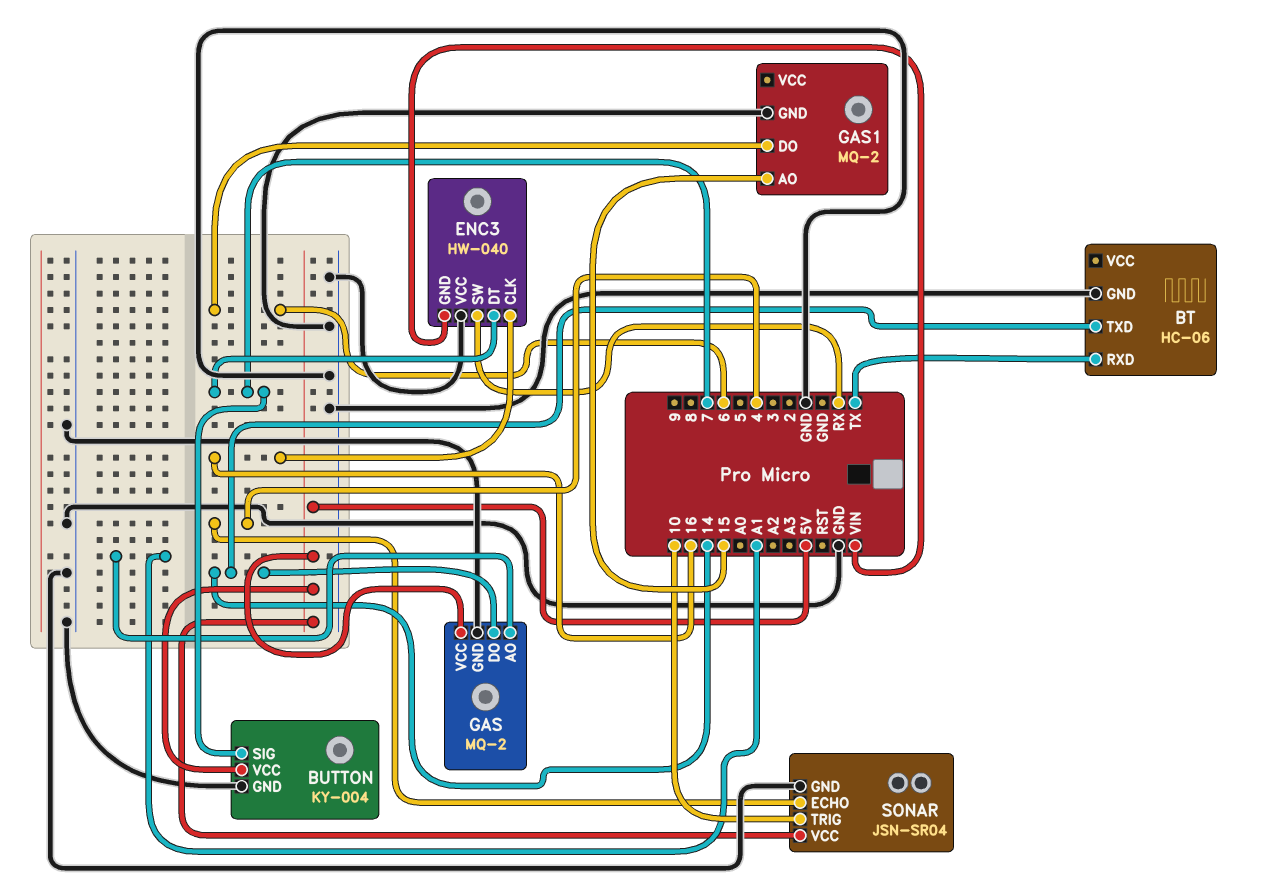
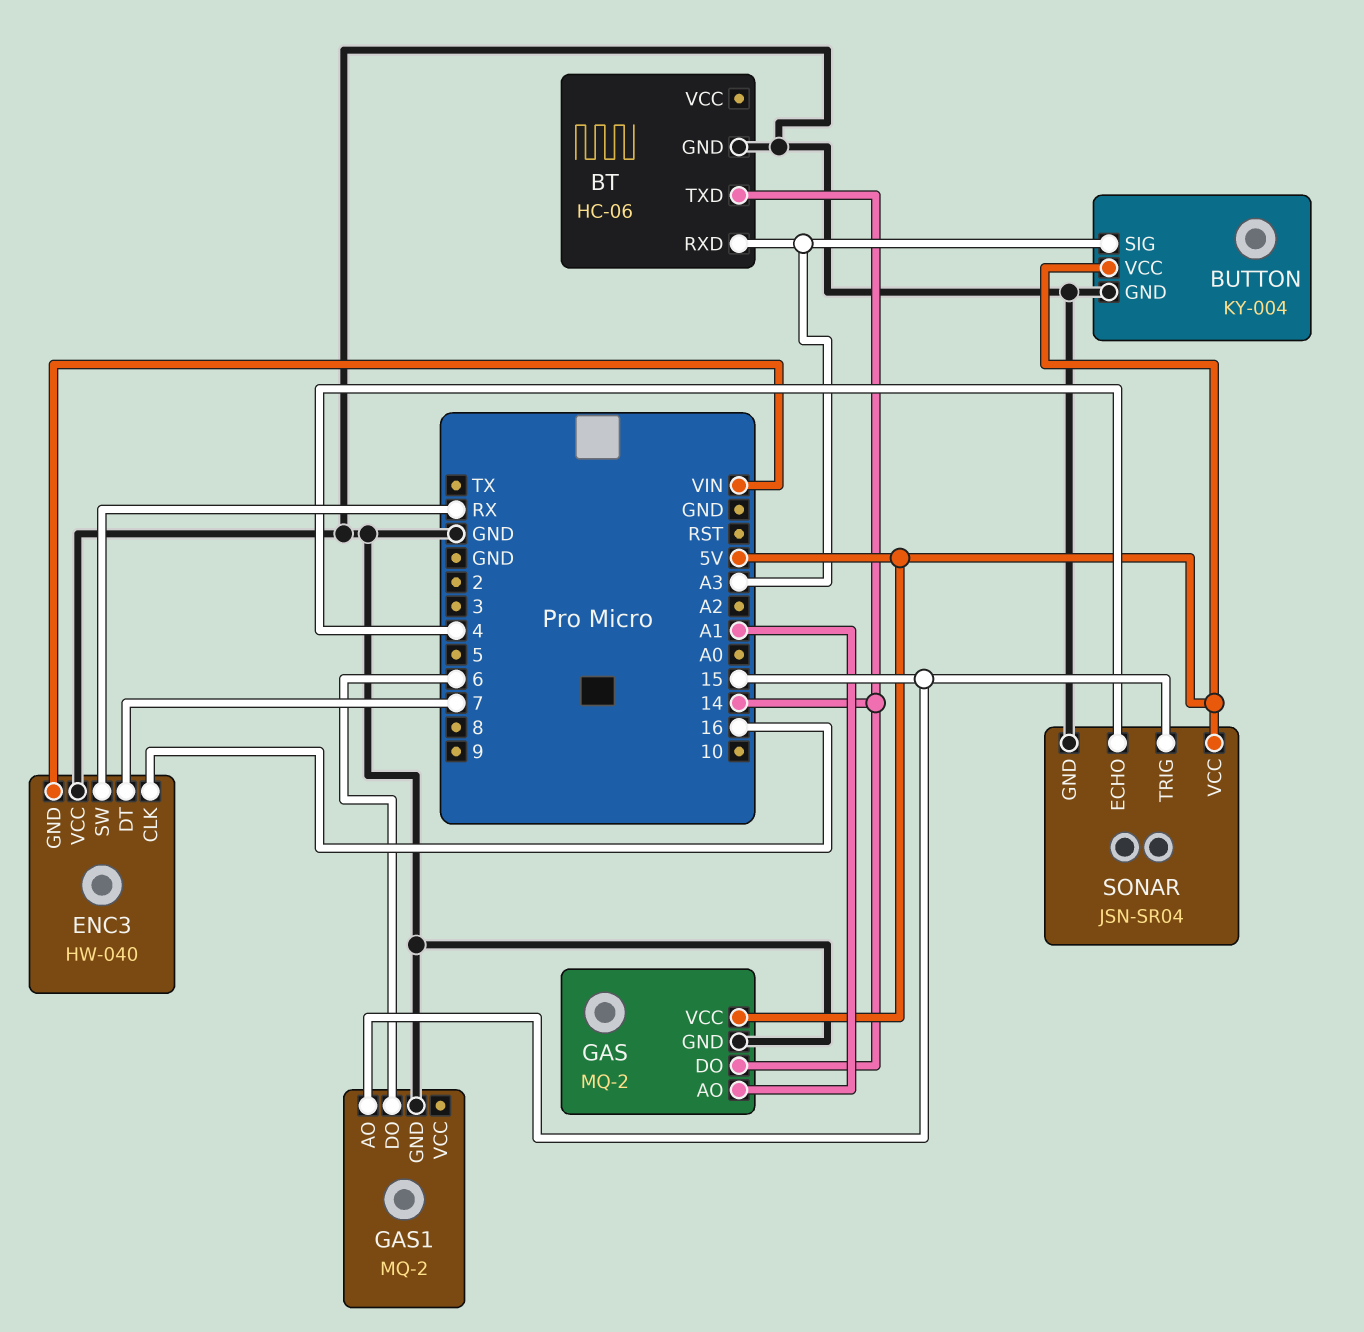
BT pin RXD: TX -> A3
BUTTON pin SIG: 7 -> A3
SONAR pin TRIG: 10 -> 15

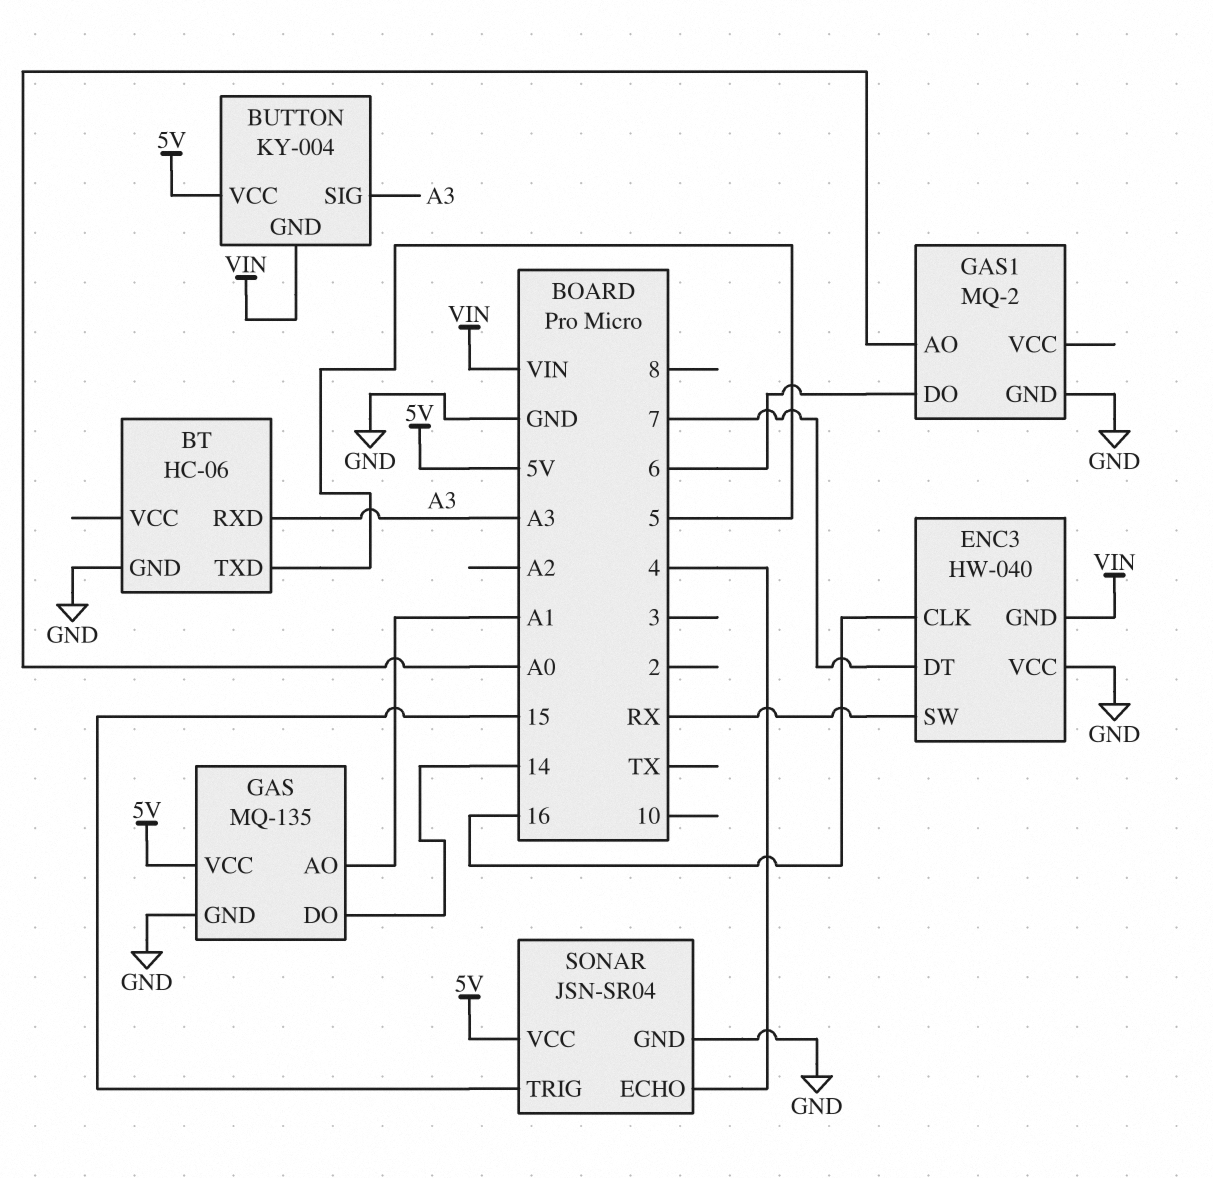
BT pin TXD: 14 -> 5
BUTTON pin GND: GND -> VIN
GAS: MQ-2 -> MQ-135
GAS1 pin AO: 15 -> A0

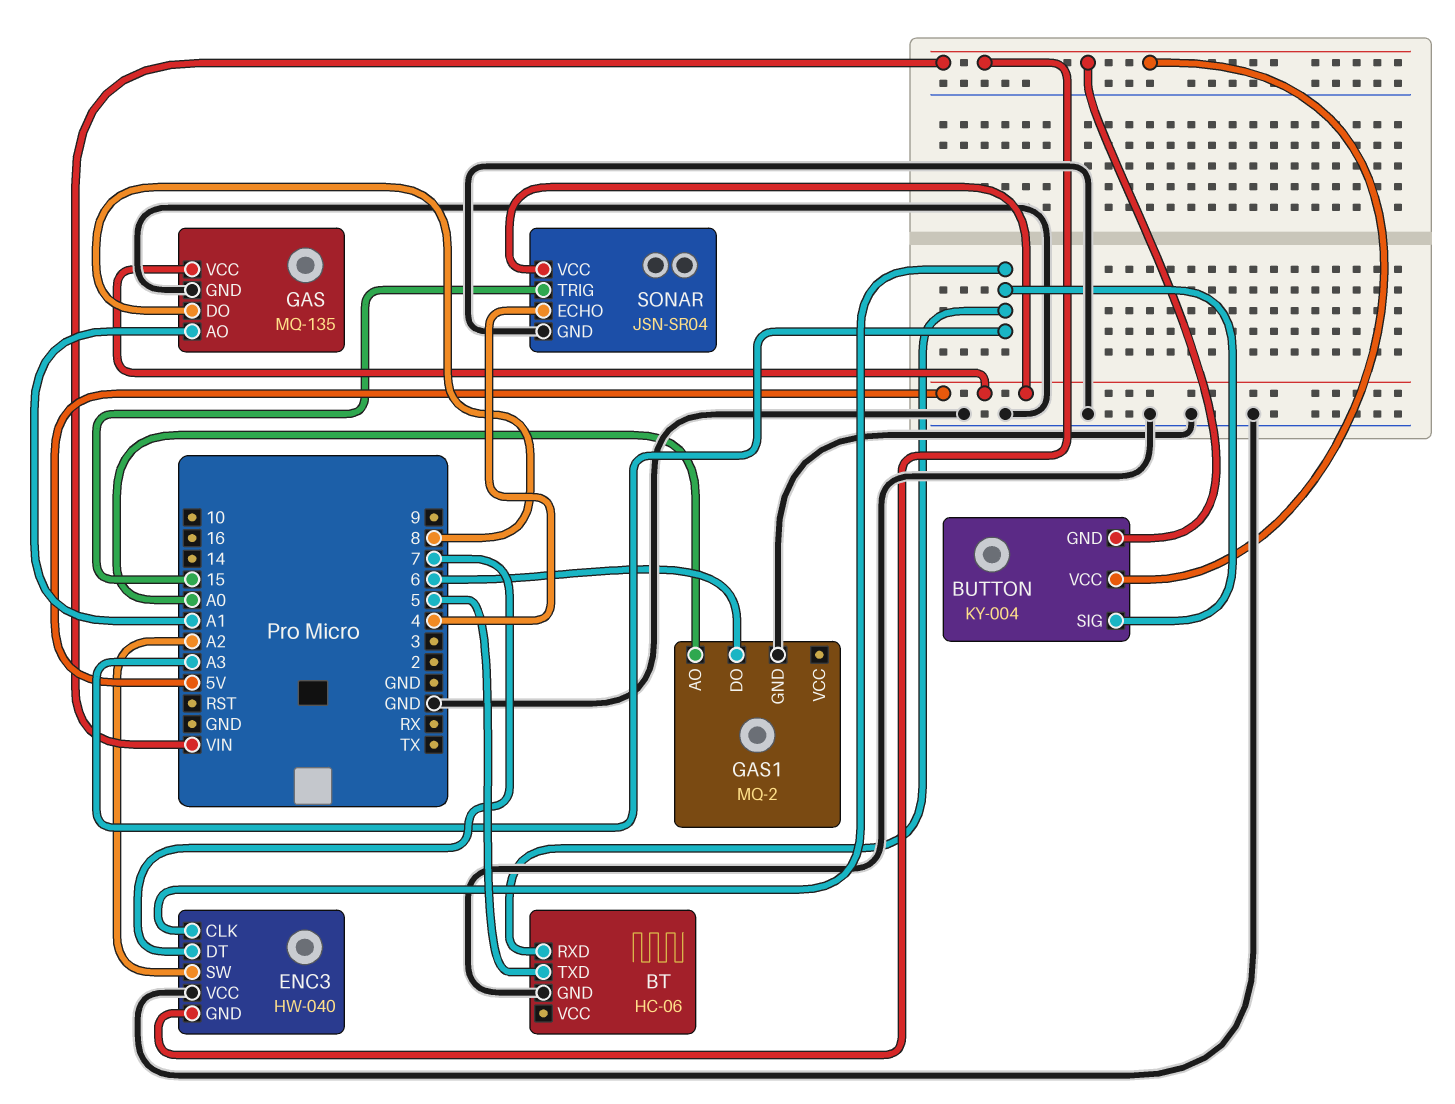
BUTTON pin VCC: 5V -> VIN
ENC3 pin CLK: 16 -> A3
ENC3 pin SW: RX -> A2
GAS pin DO: 14 -> 8

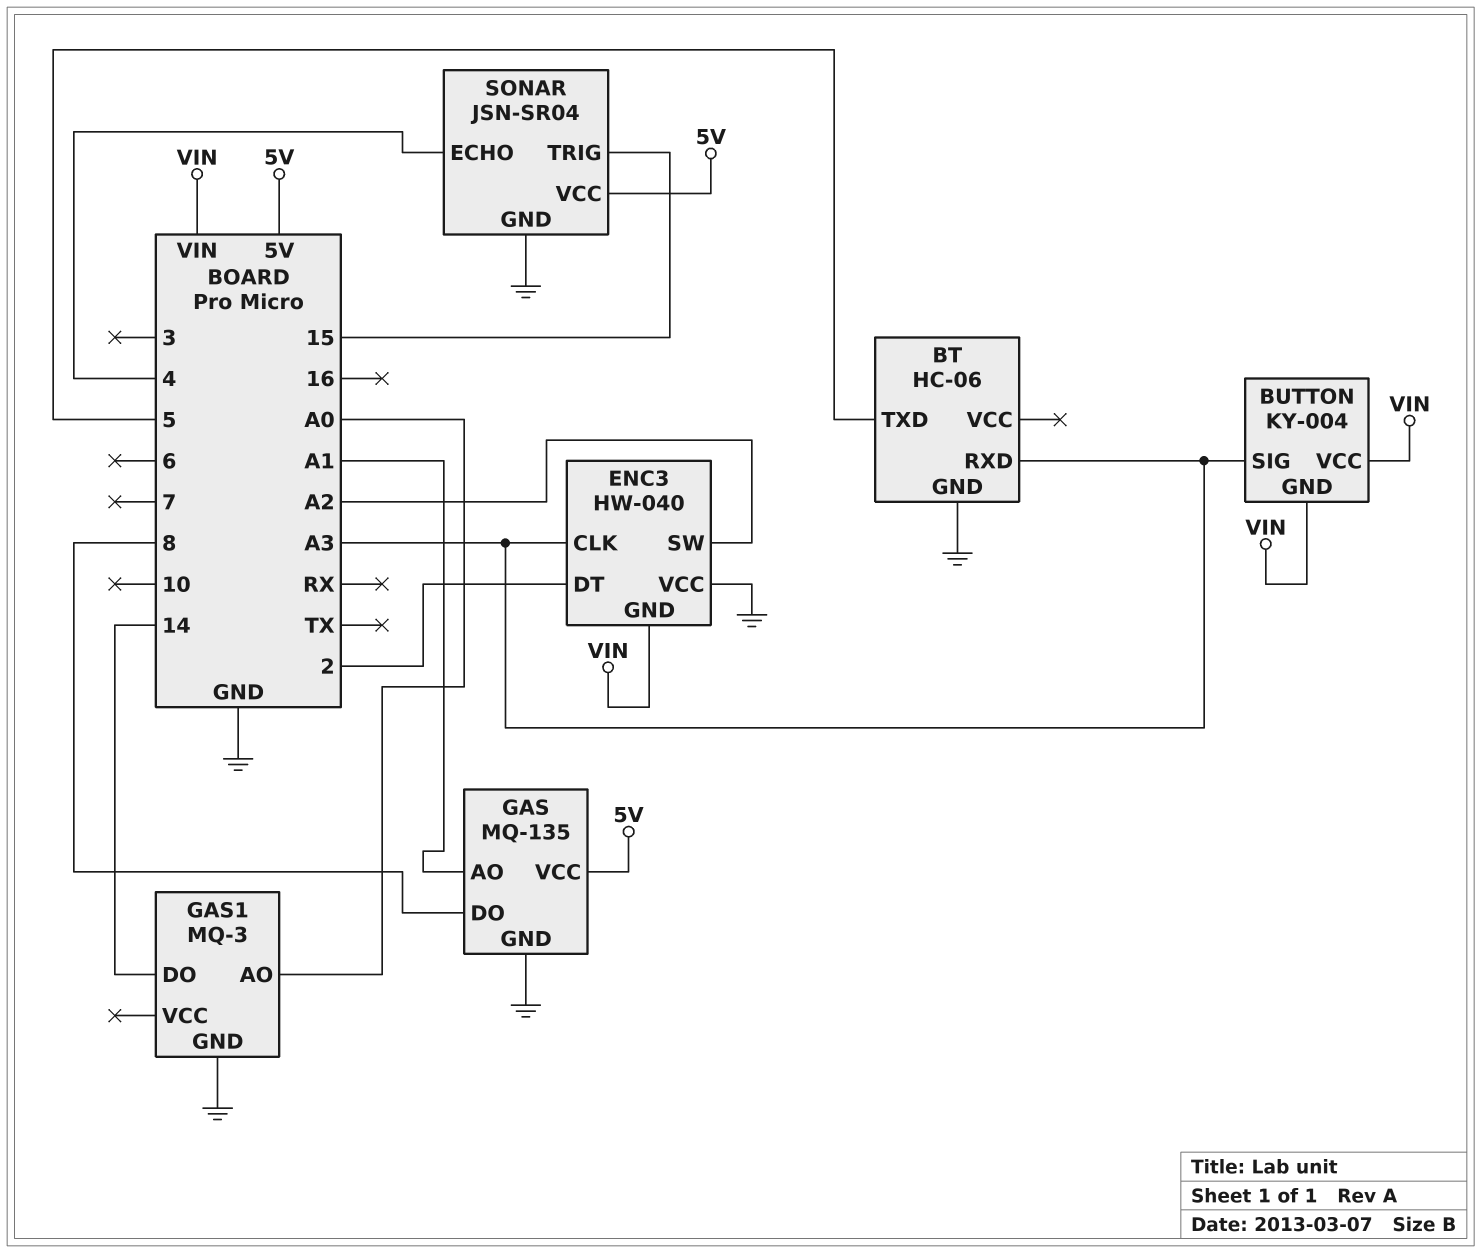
ENC3 pin DT: 7 -> 2
GAS1: MQ-2 -> MQ-3
GAS1 pin DO: 6 -> 14

